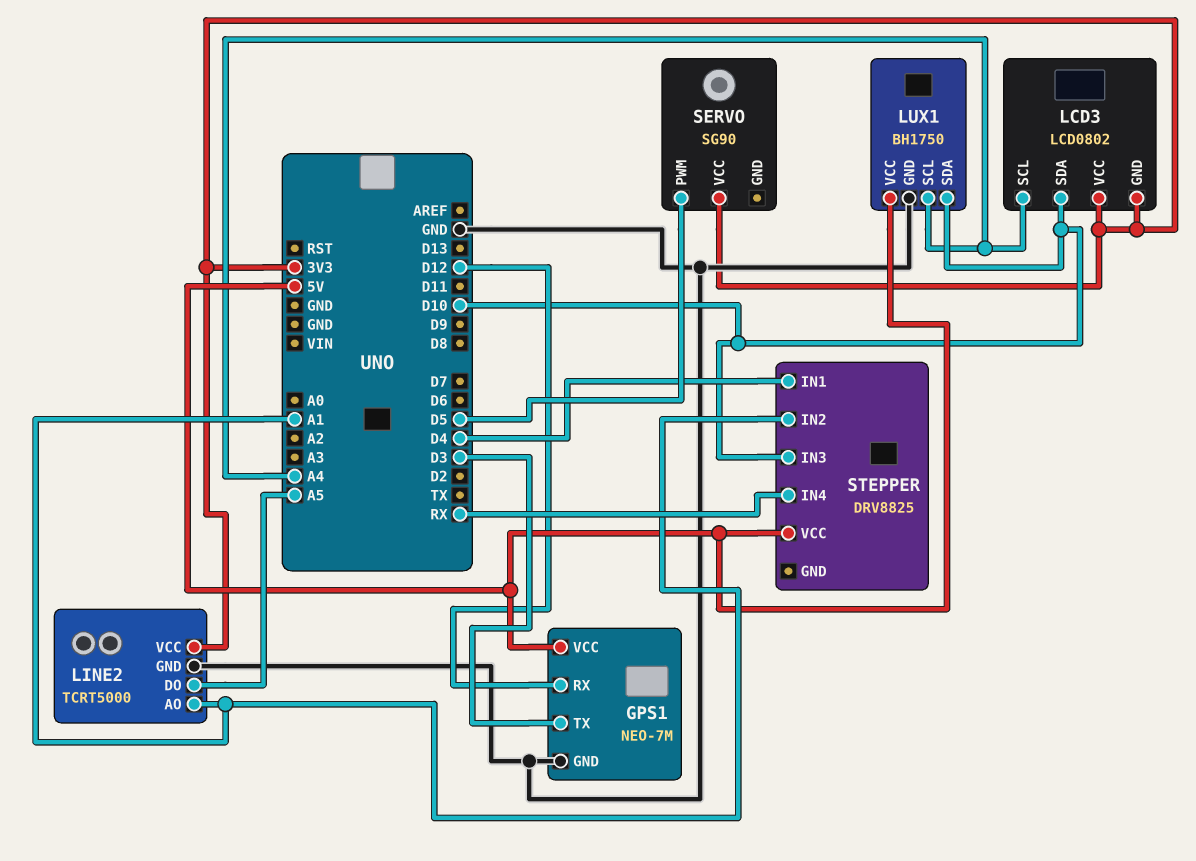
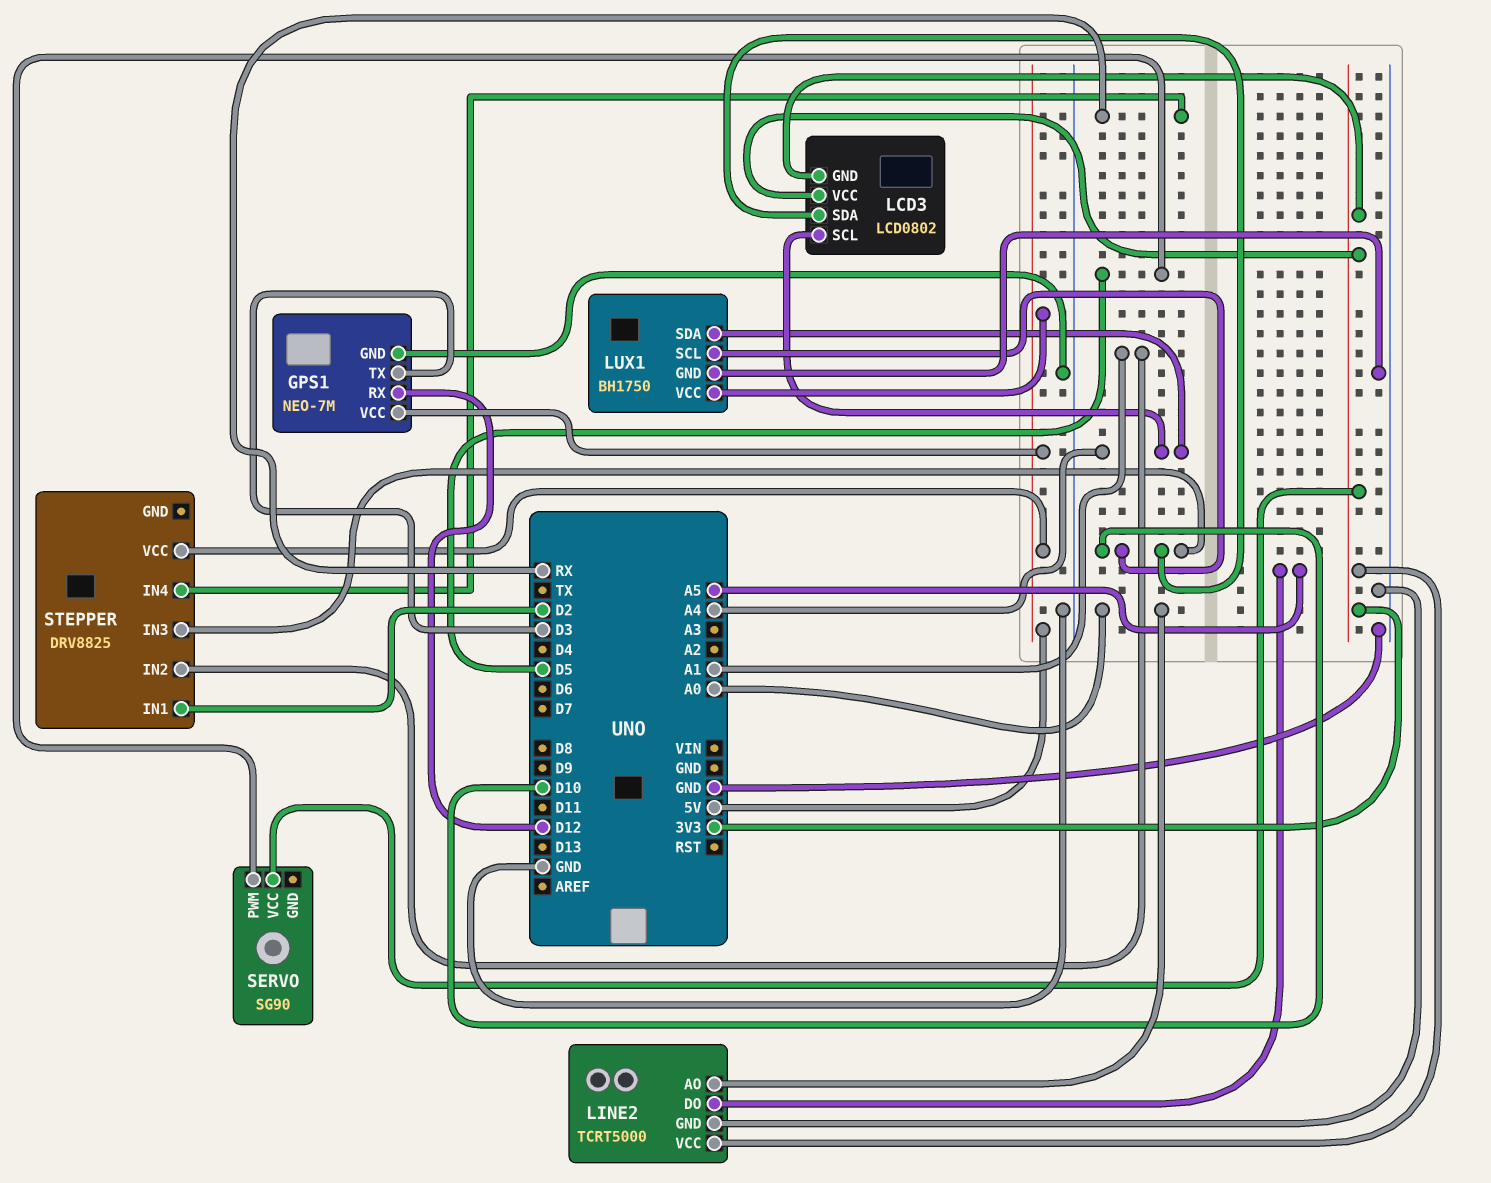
LINE2 pin AO: A1 -> A0
LUX1 pin SCL: A4 -> D10
LUX1 pin SDA: D10 -> A4
STEPPER pin IN1: D4 -> D2

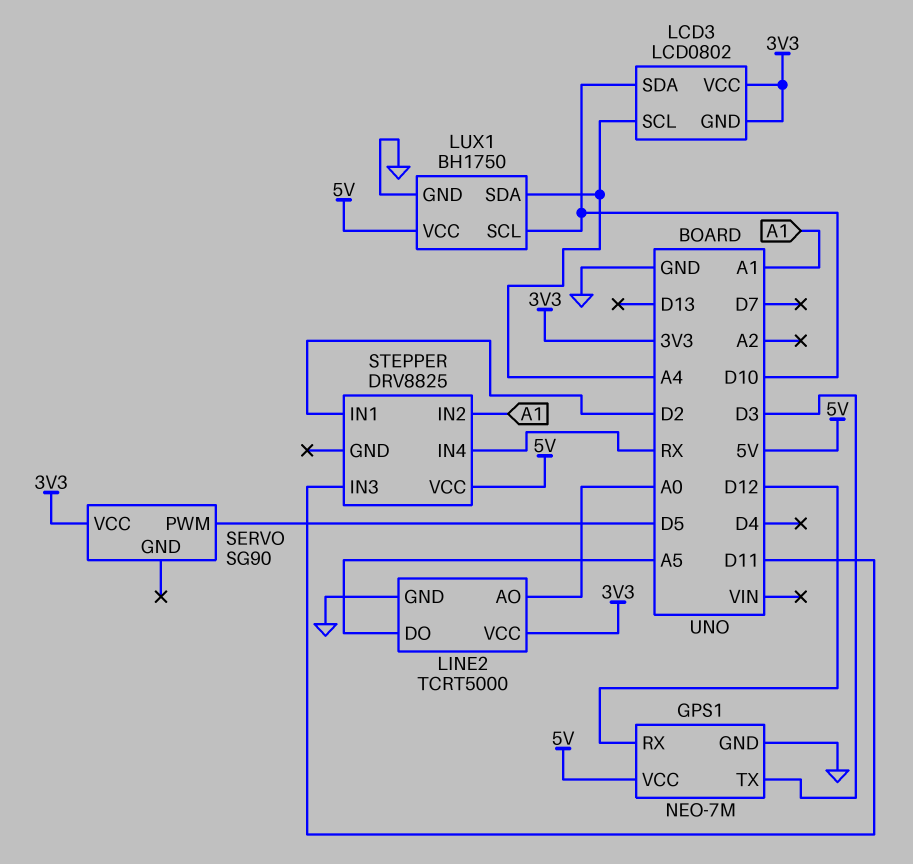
STEPPER pin IN3: D10 -> D11

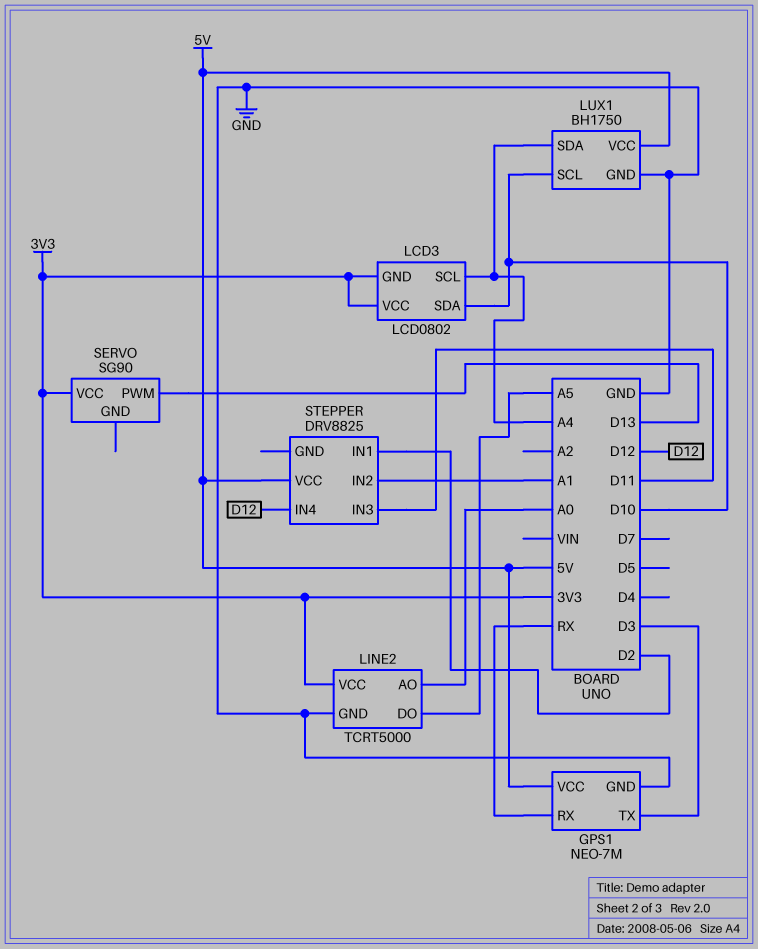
GPS1 pin RX: D12 -> RX
SERVO pin PWM: D5 -> D13
STEPPER pin IN4: RX -> D12

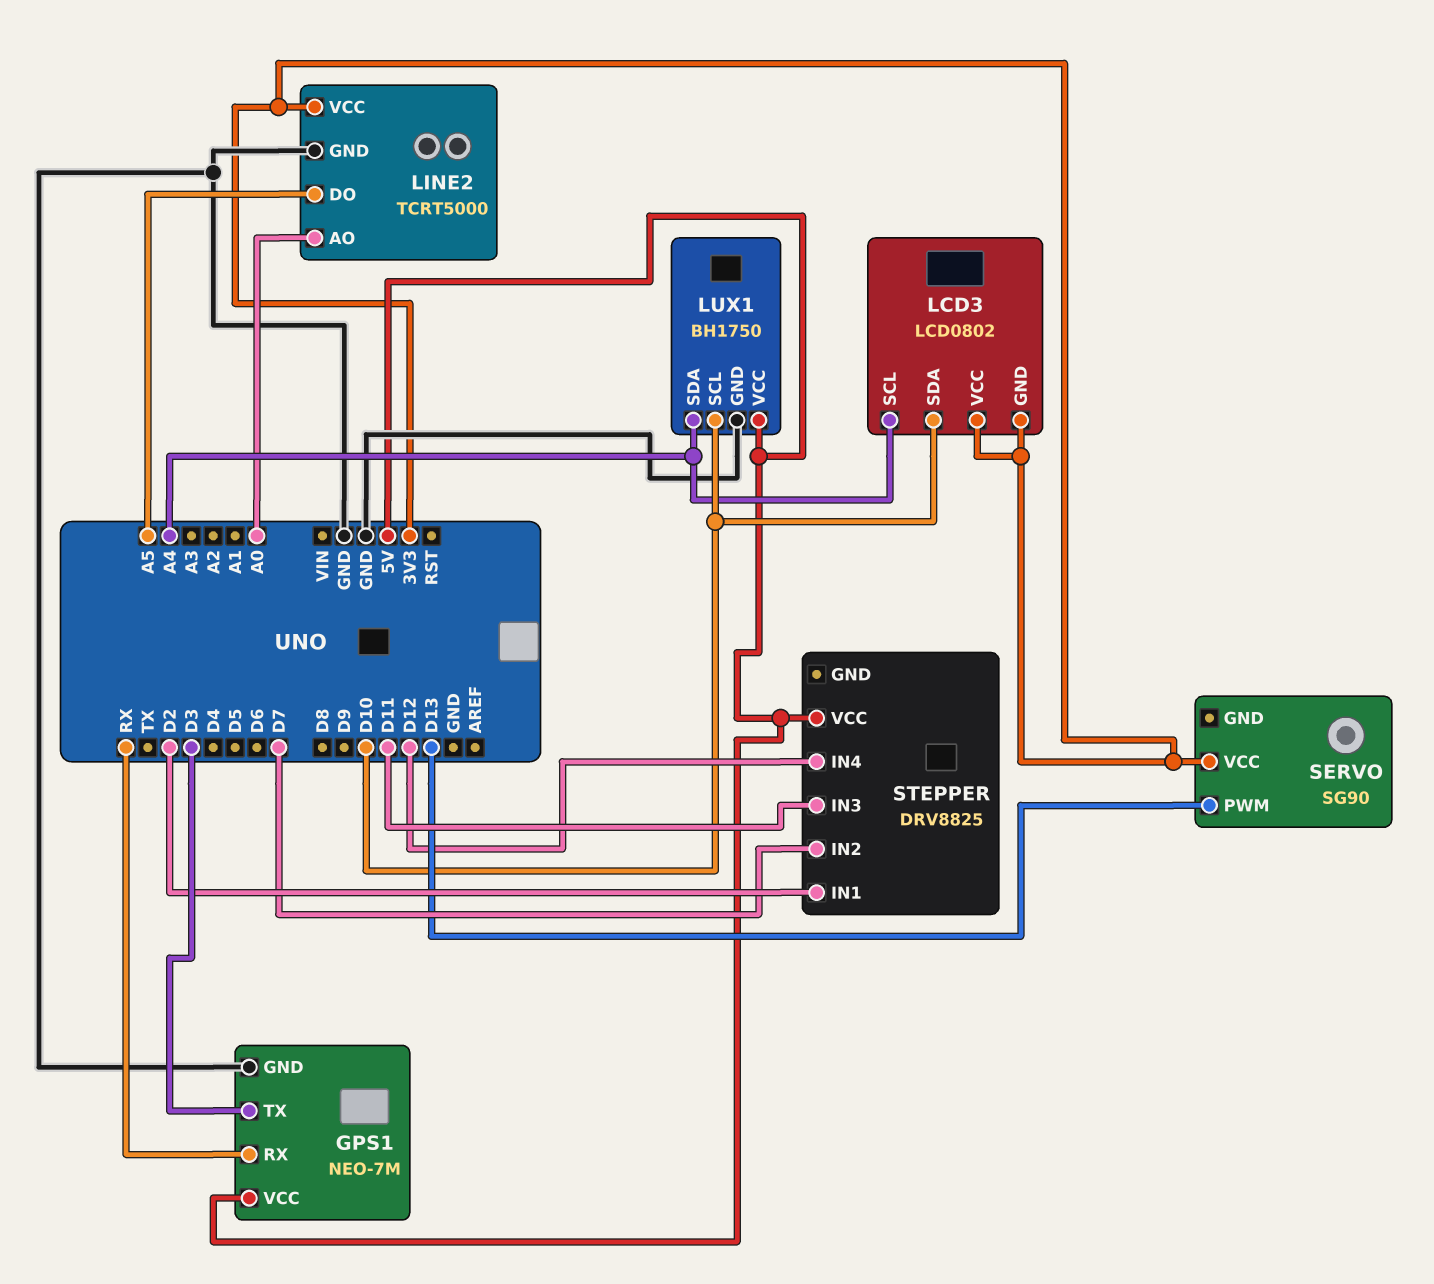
STEPPER pin IN2: A1 -> D7

